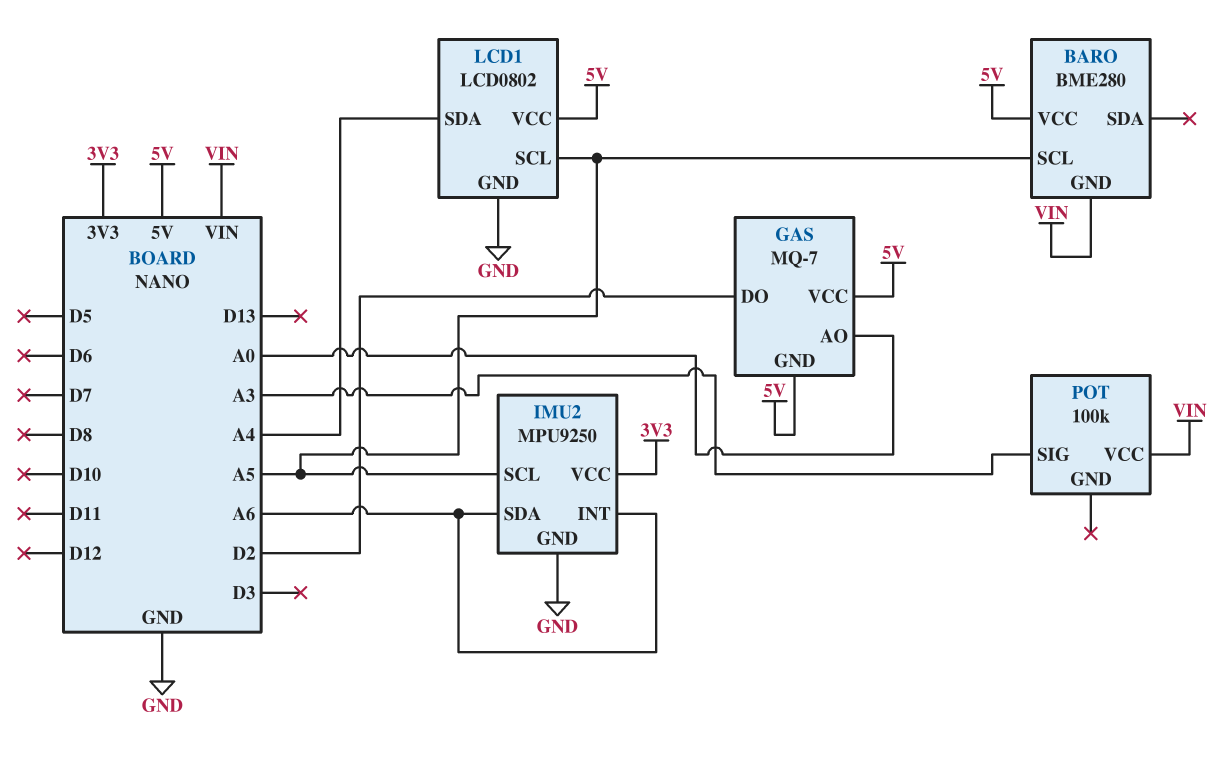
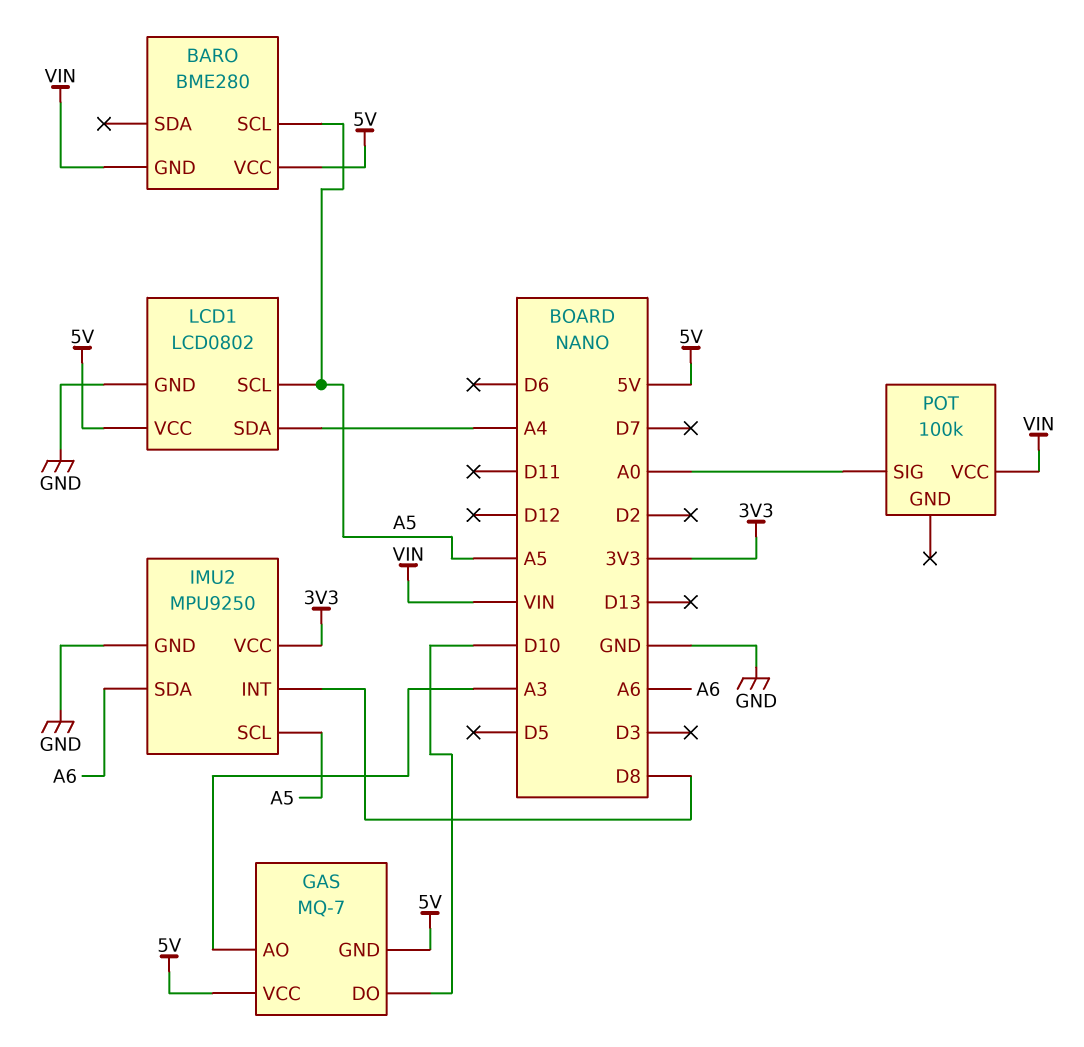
GAS pin AO: A0 -> A3
GAS pin DO: D2 -> D10
IMU2 pin INT: A6 -> D8
POT pin SIG: A3 -> A0

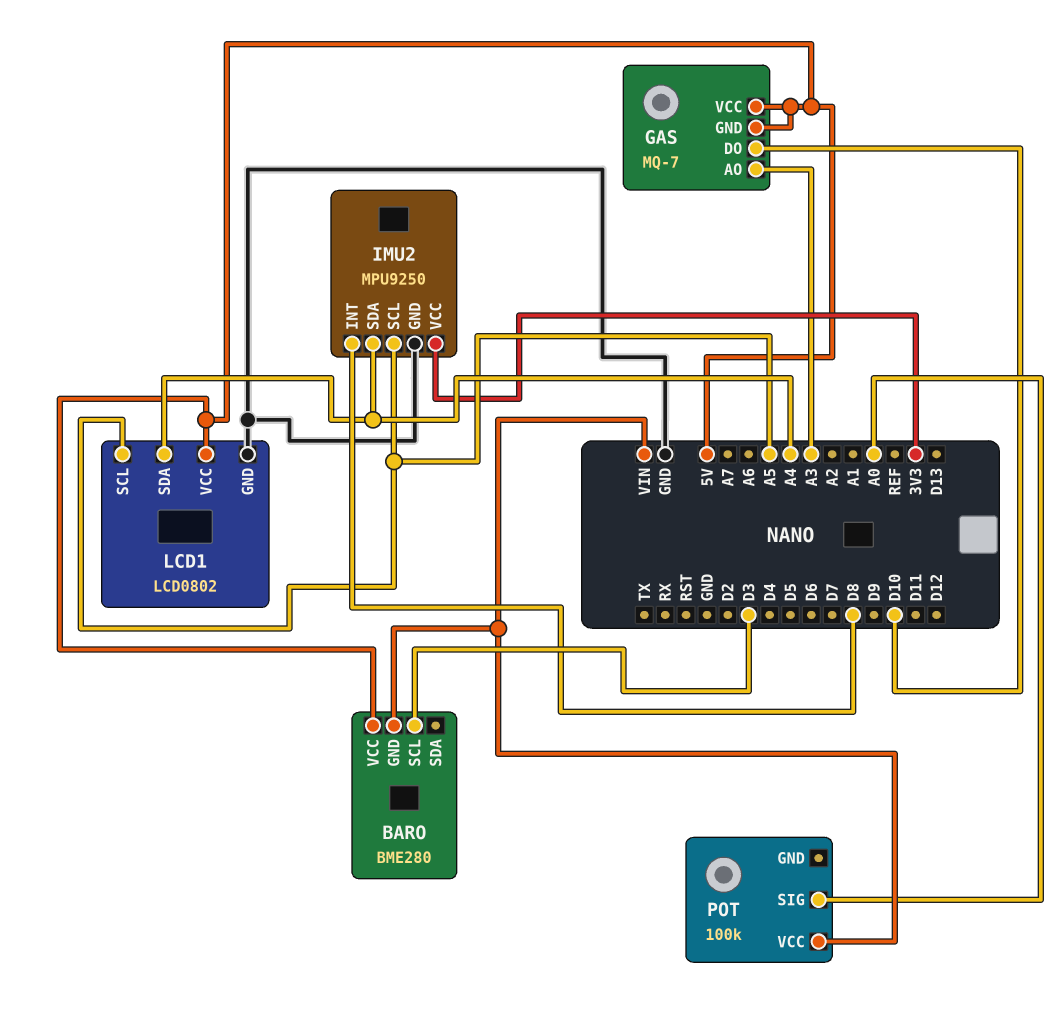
BARO pin SCL: A5 -> D3
IMU2 pin SDA: A6 -> A4

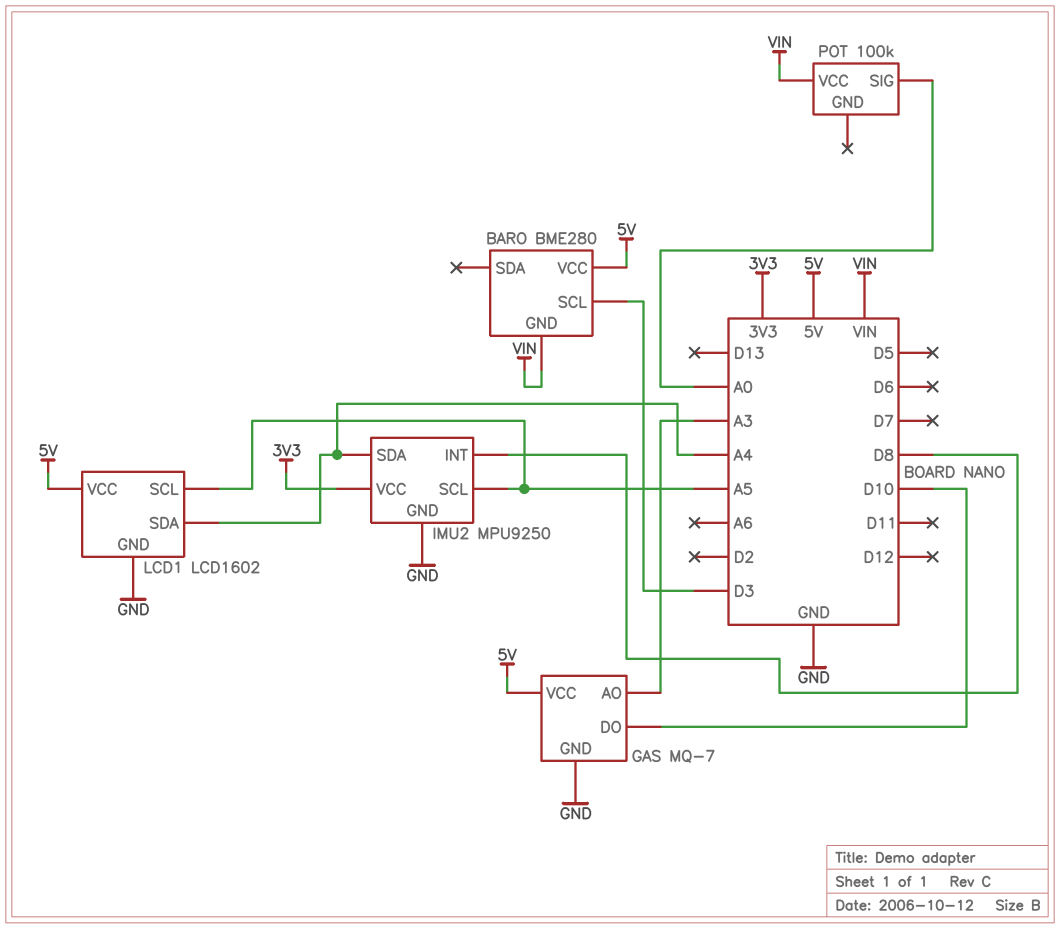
GAS pin GND: 5V -> GND
LCD1: LCD0802 -> LCD1602

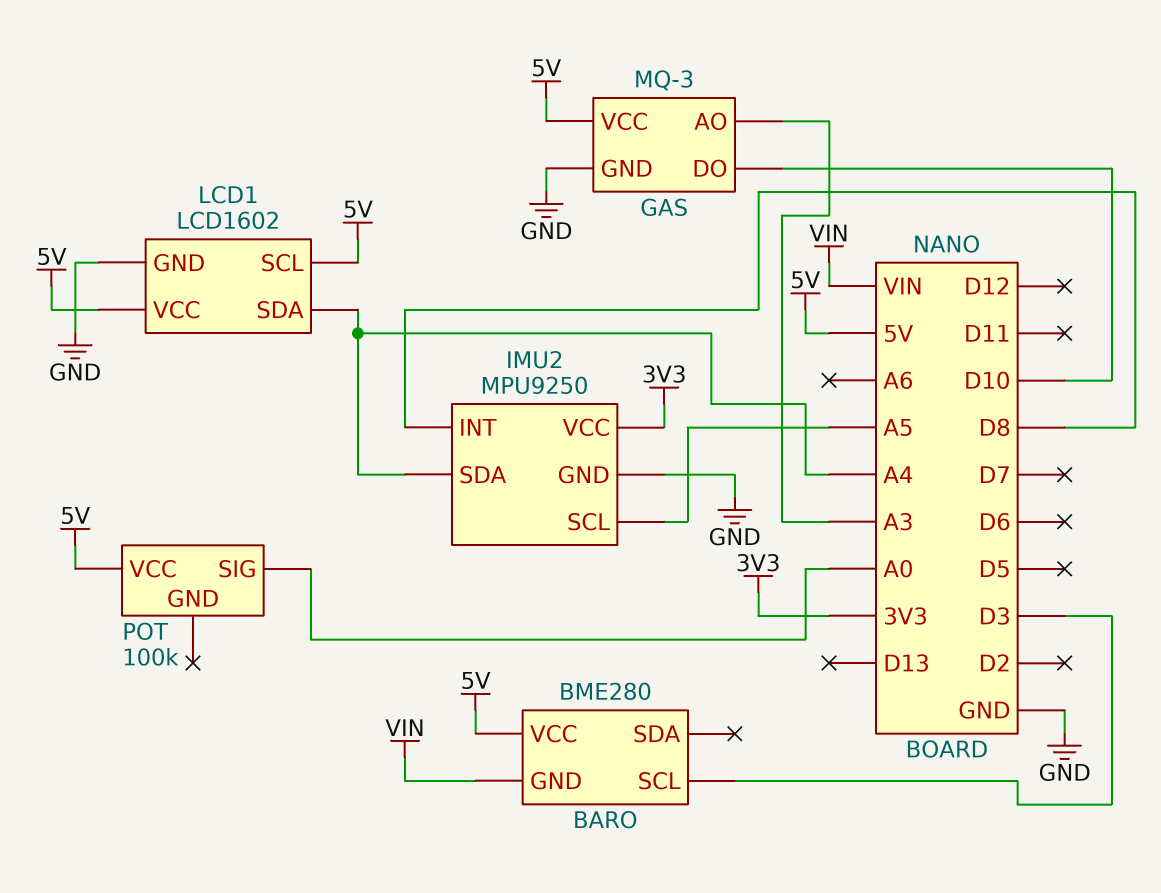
GAS: MQ-7 -> MQ-3
LCD1 pin SCL: A5 -> 5V
POT pin VCC: VIN -> 5V

